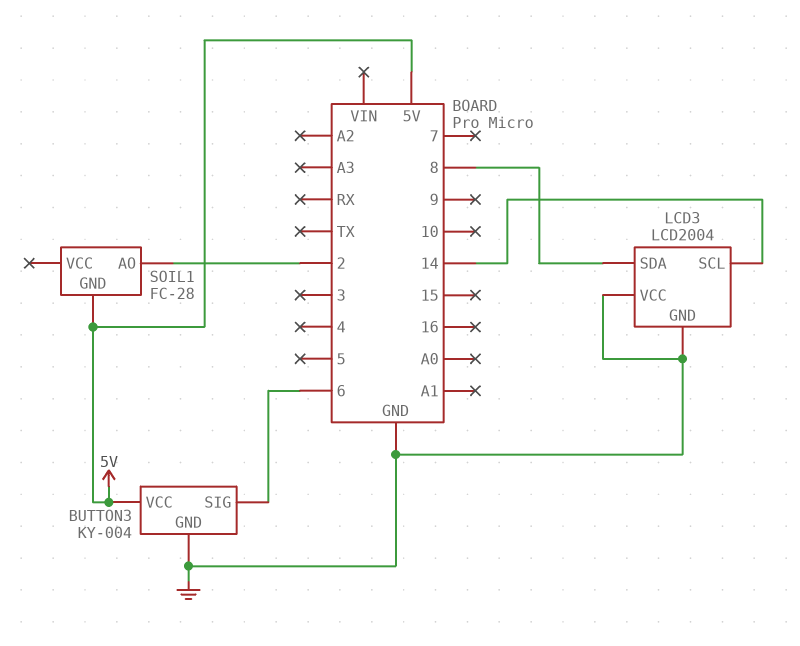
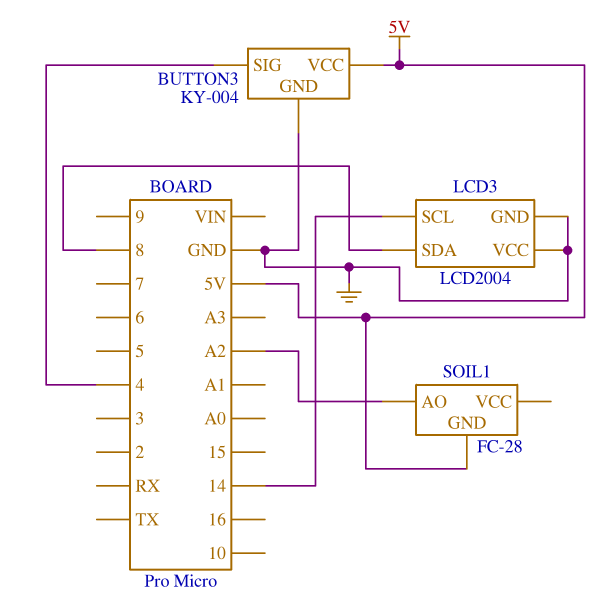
BUTTON3 pin SIG: 6 -> 4
SOIL1 pin AO: 2 -> A2

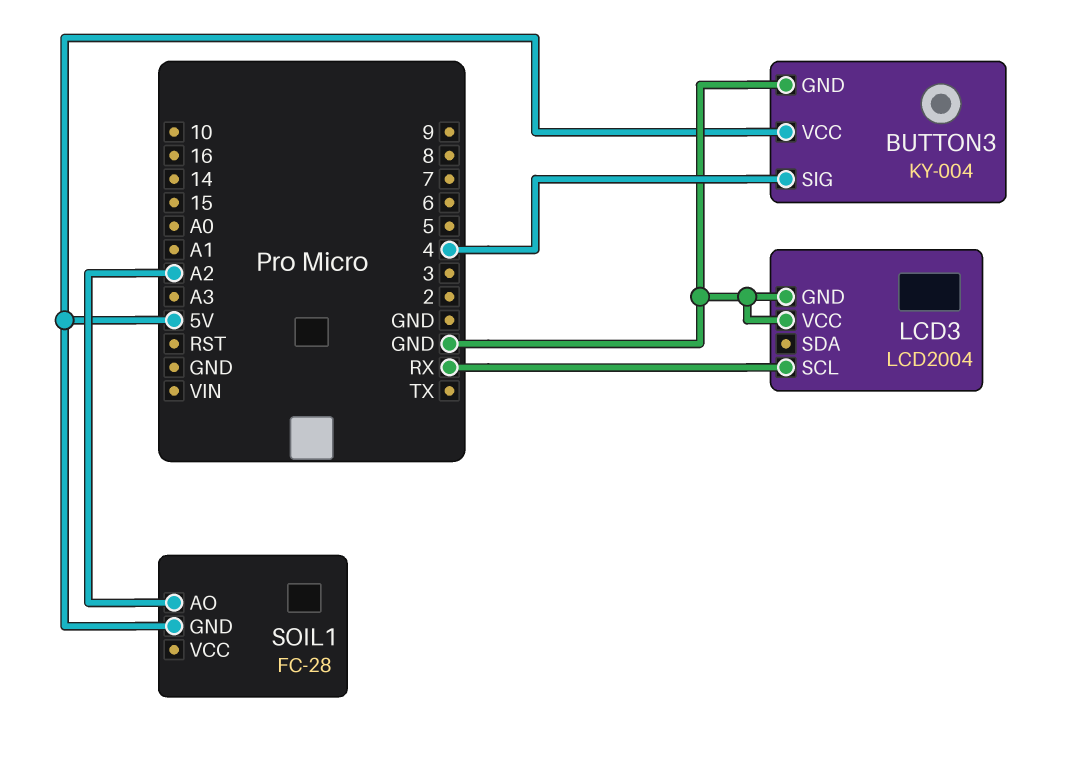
LCD3 pin SCL: 14 -> RX
LCD3 pin SDA: 8 -> none

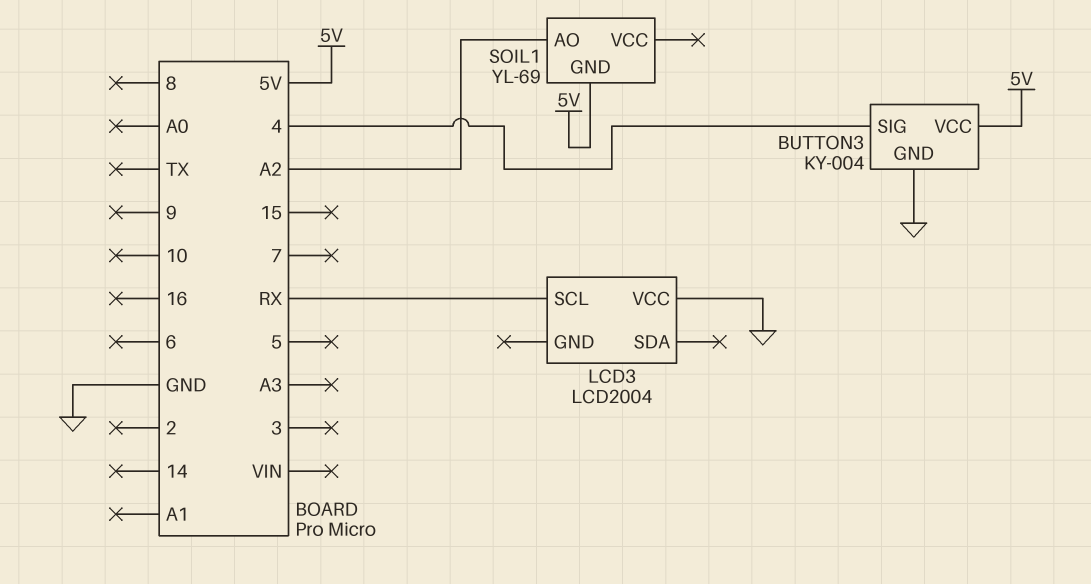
LCD3 pin GND: GND -> none
SOIL1: FC-28 -> YL-69

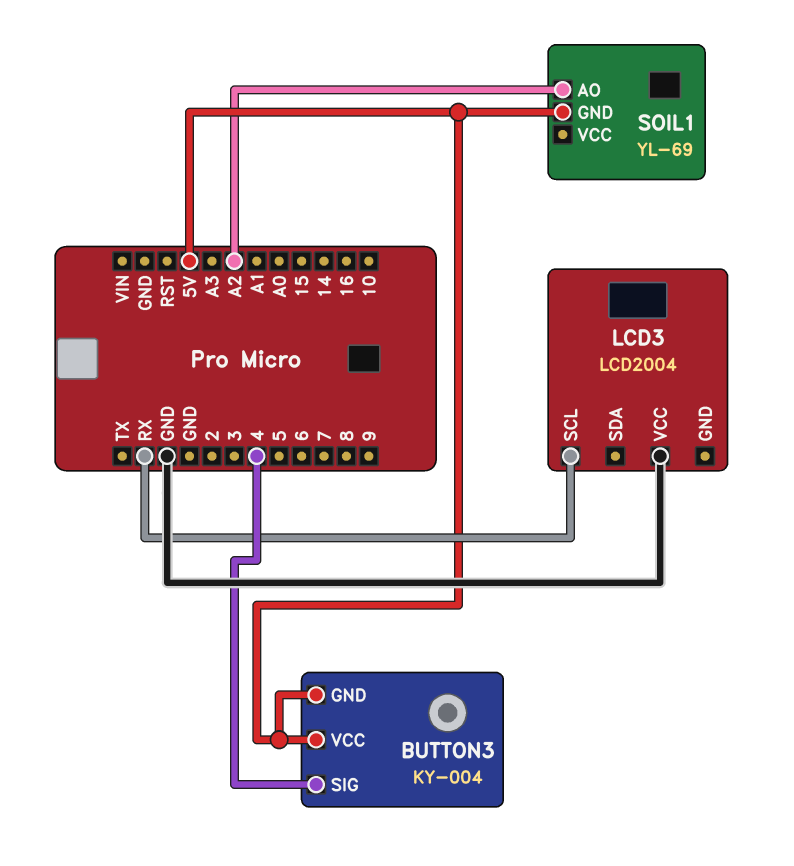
BUTTON3 pin GND: GND -> 5V

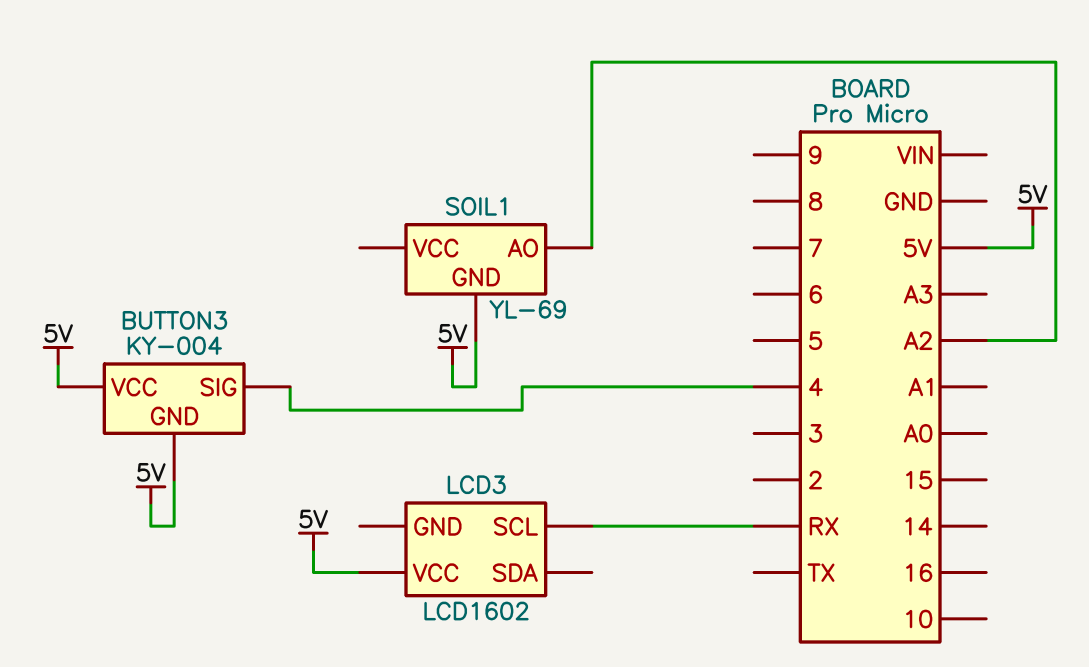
LCD3: LCD2004 -> LCD1602
LCD3 pin VCC: GND -> 5V

